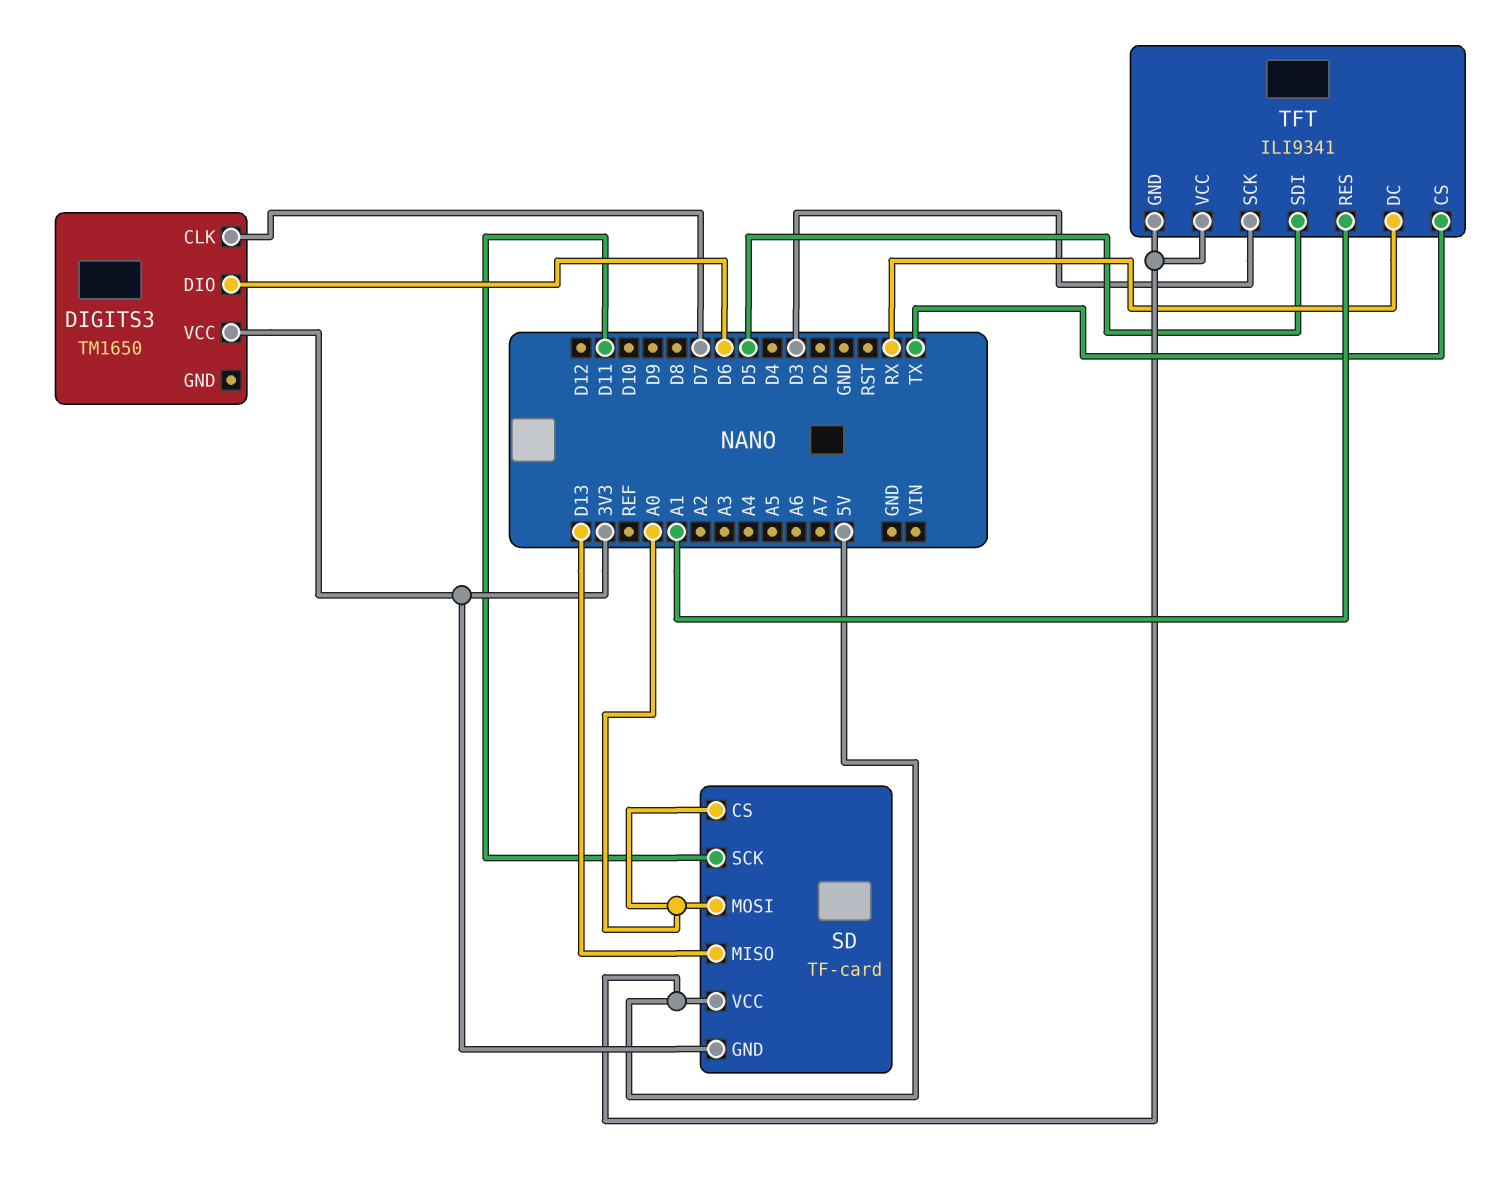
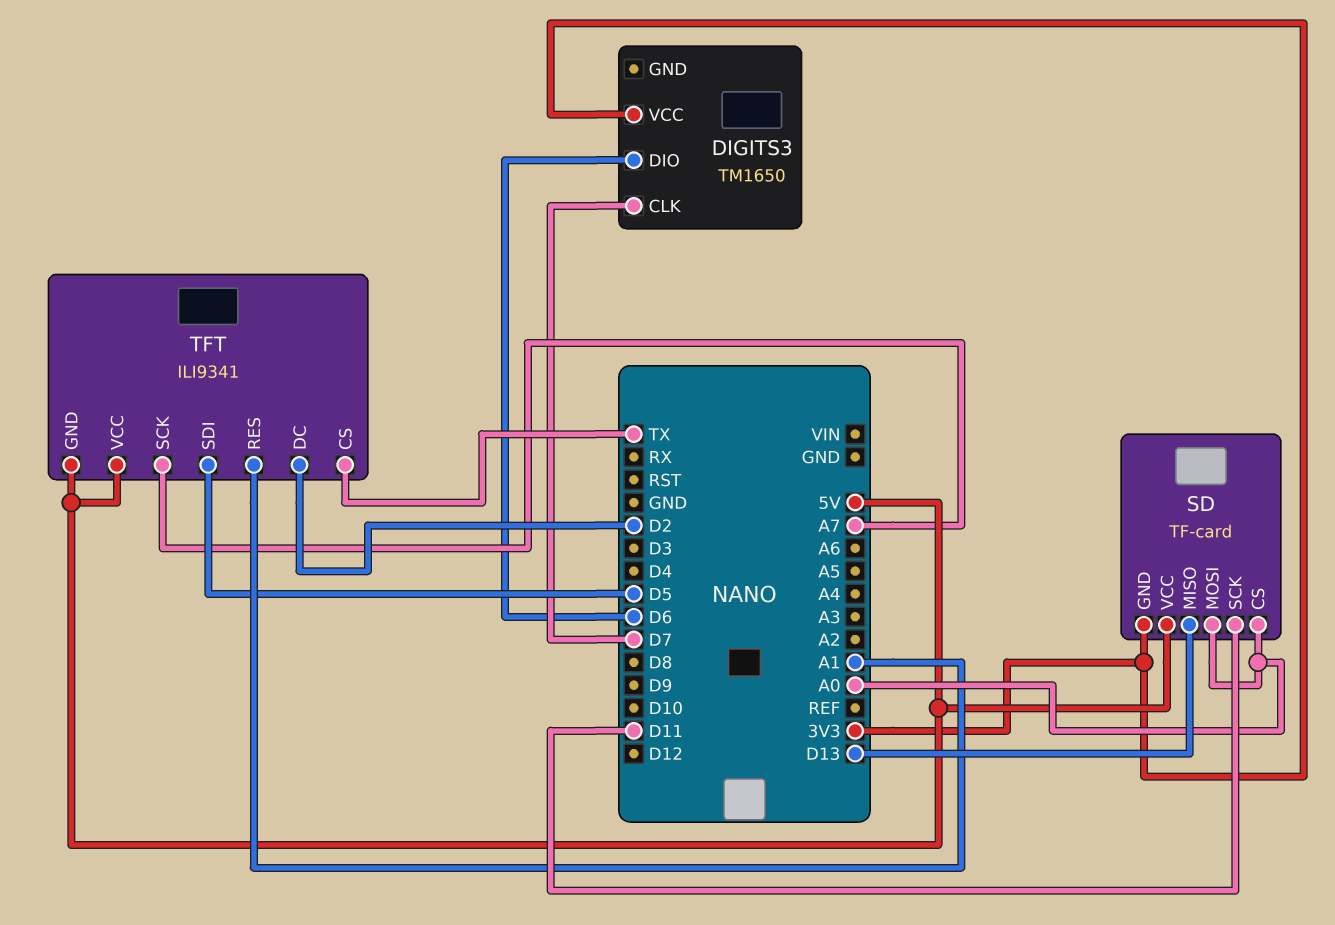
TFT pin DC: RX -> D2
TFT pin SCK: D3 -> A7

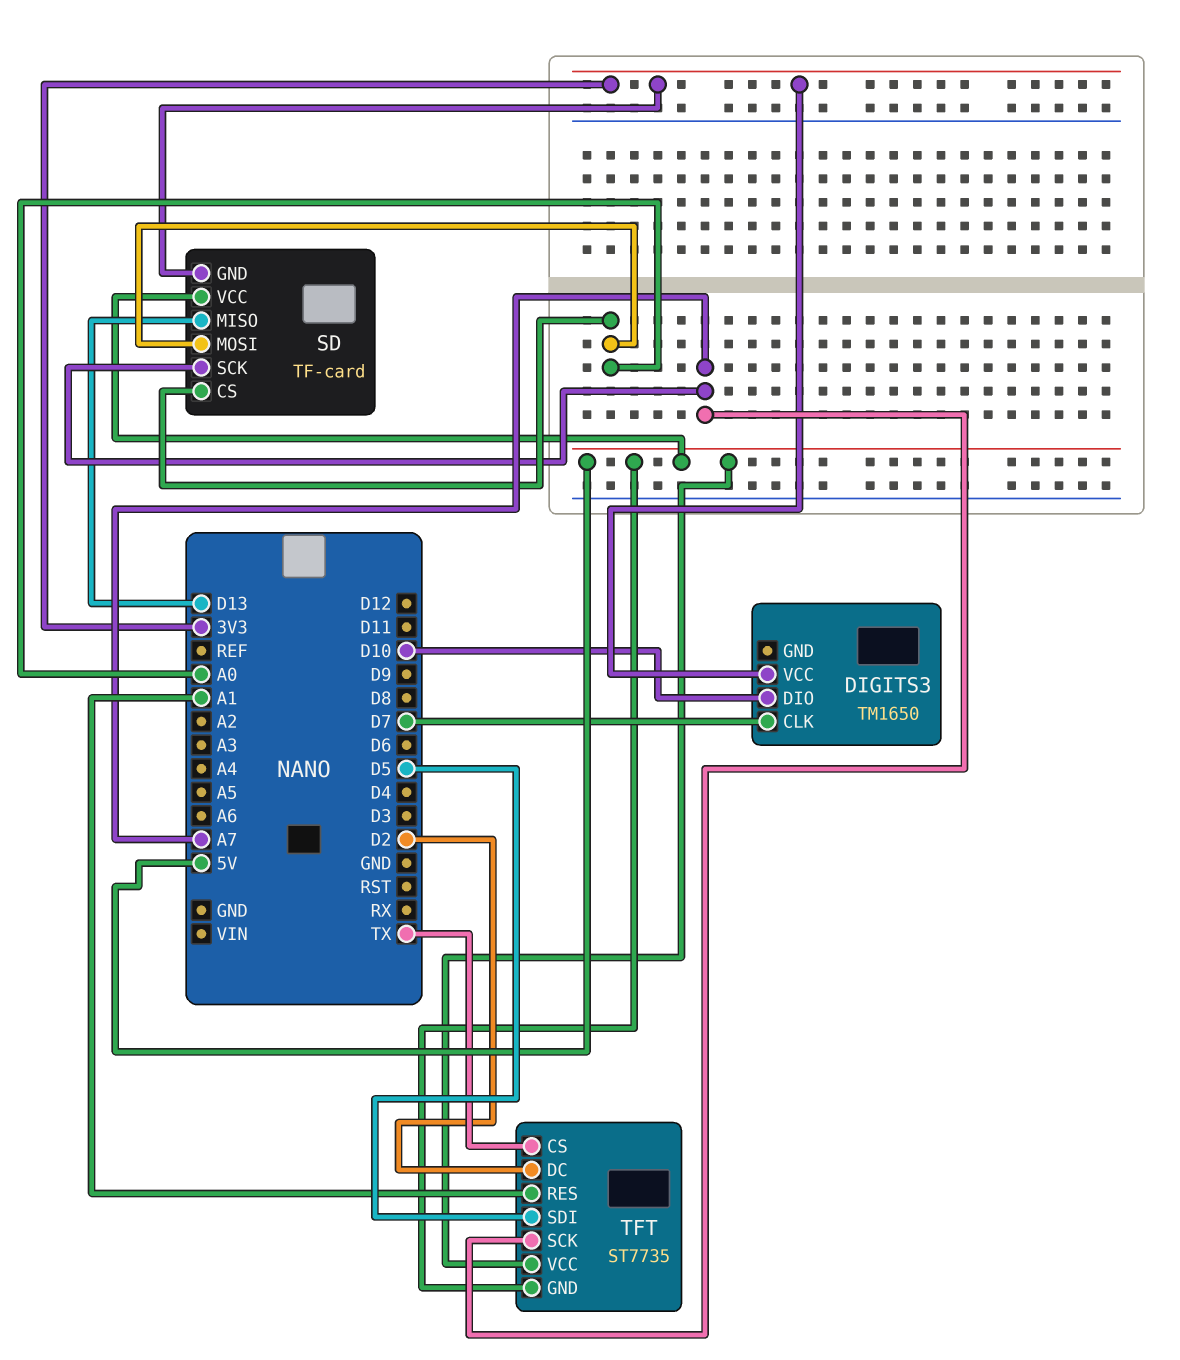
DIGITS3 pin DIO: D6 -> D10
SD pin SCK: D11 -> A7
TFT: ILI9341 -> ST7735

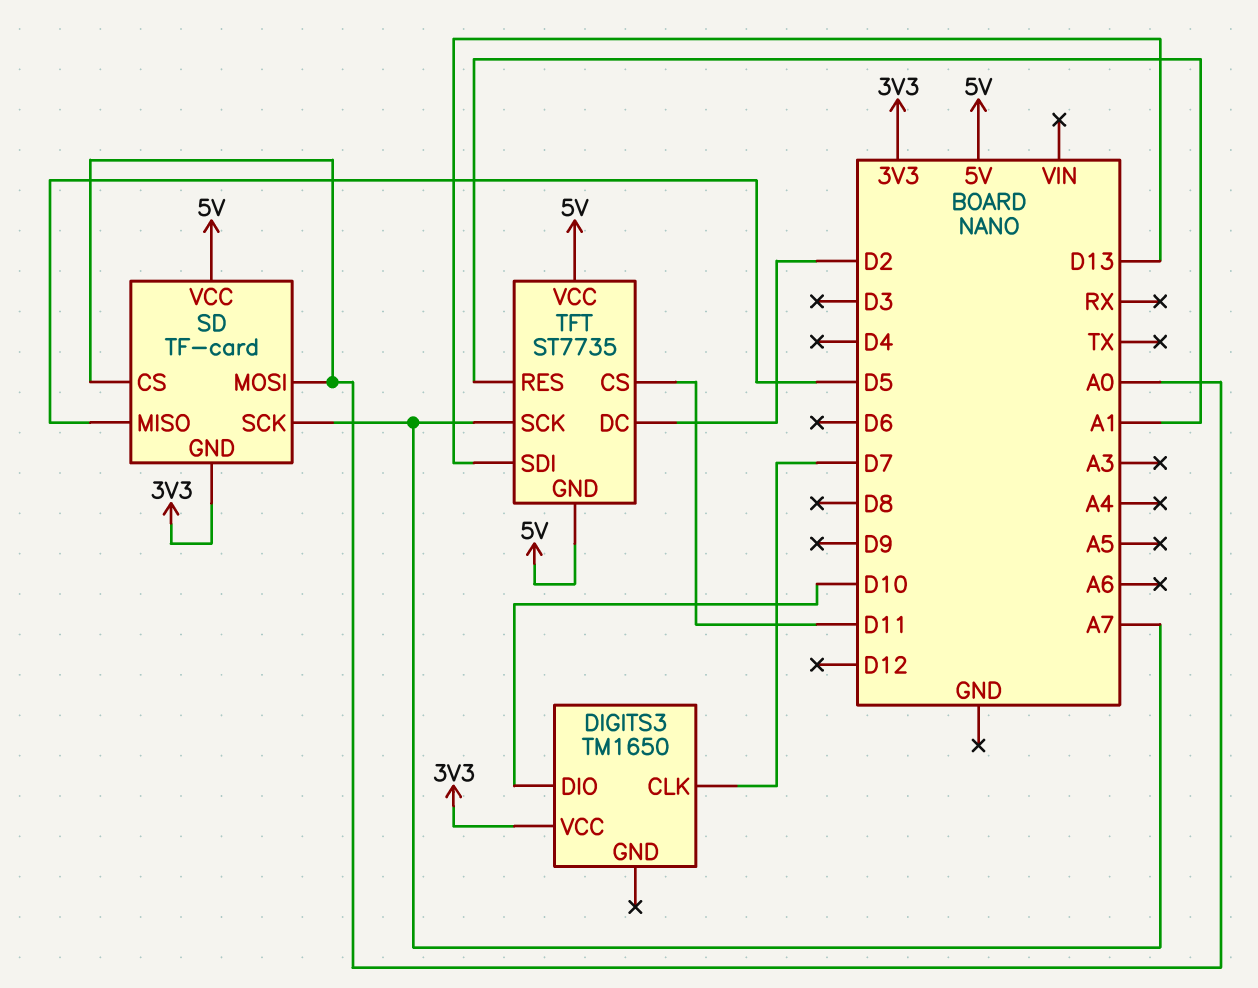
SD pin MISO: D13 -> D5
TFT pin CS: TX -> D11
TFT pin SDI: D5 -> D13

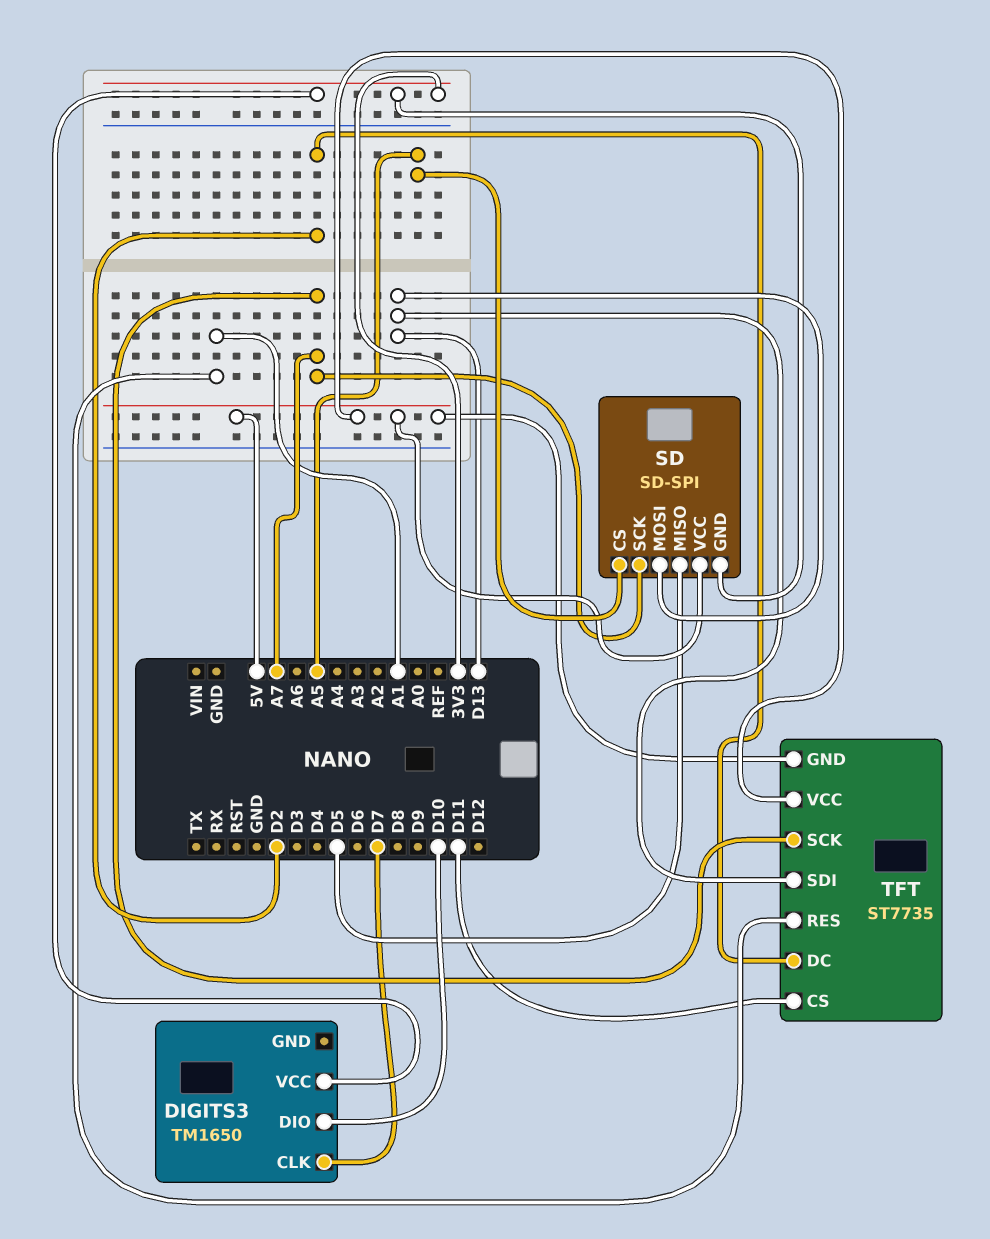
SD: TF-card -> SD-SPI
SD pin CS: A0 -> A5
SD pin MOSI: A0 -> D13

